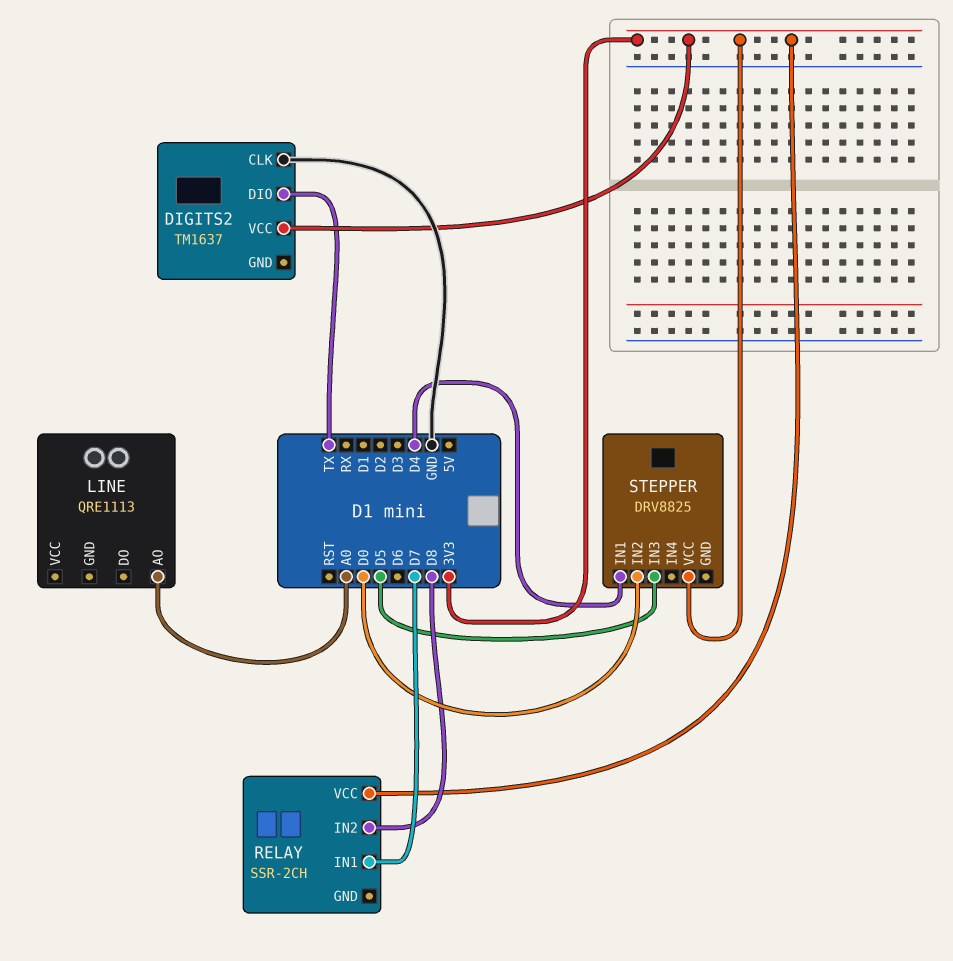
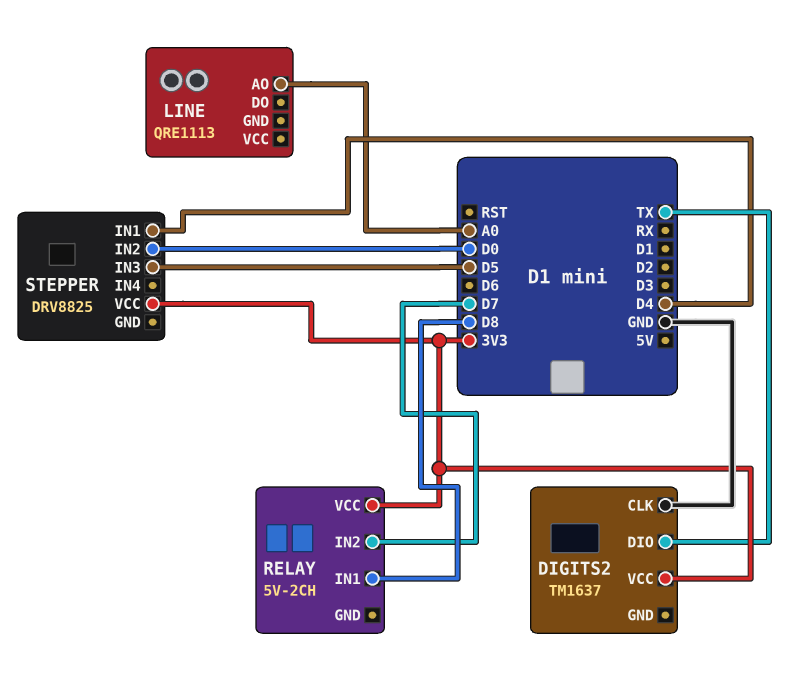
RELAY: SSR-2CH -> 5V-2CH
RELAY pin IN1: D7 -> D8
RELAY pin IN2: D8 -> D7

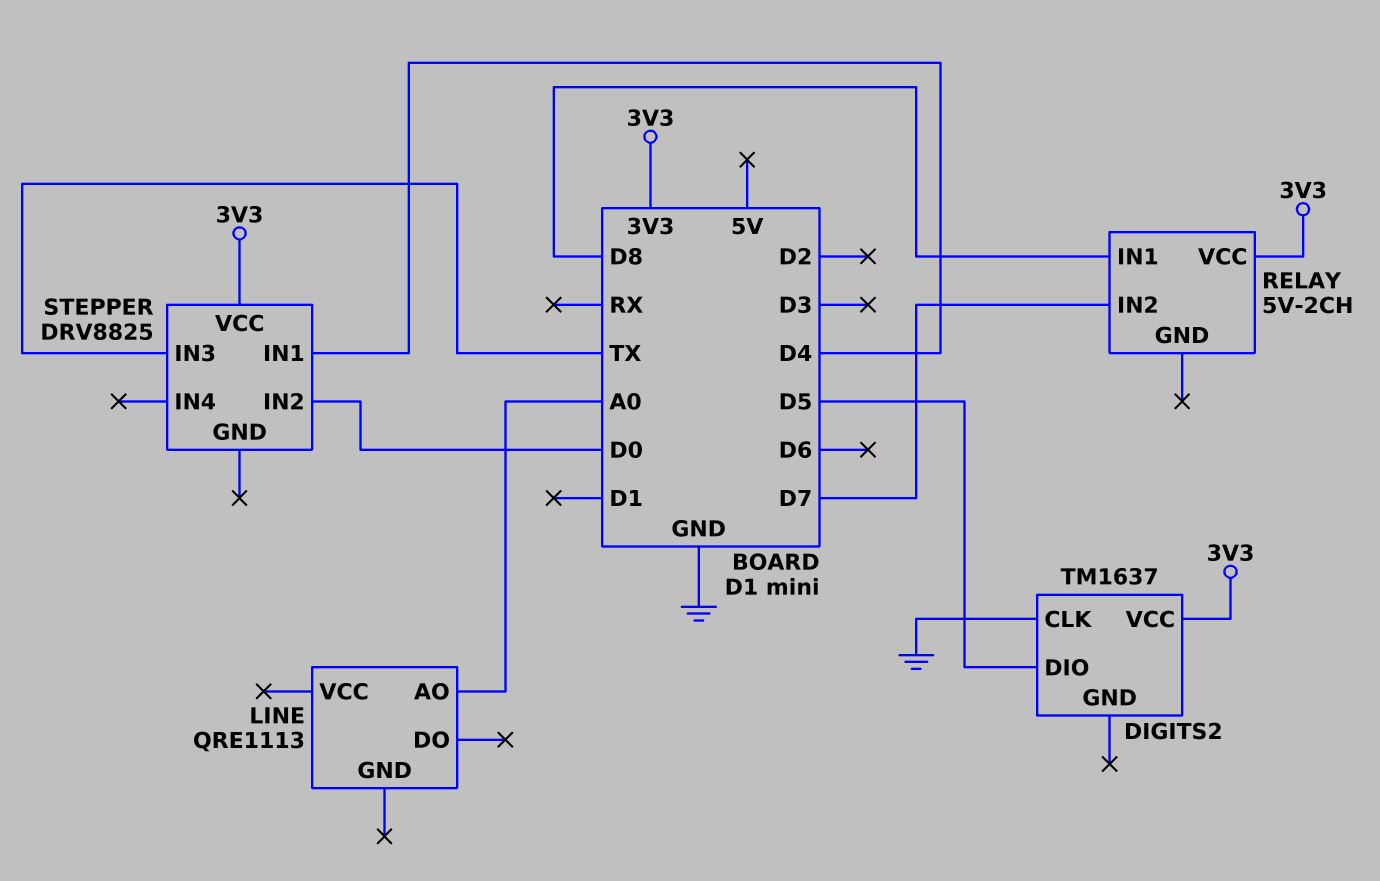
DIGITS2 pin DIO: TX -> D5
STEPPER pin IN3: D5 -> TX

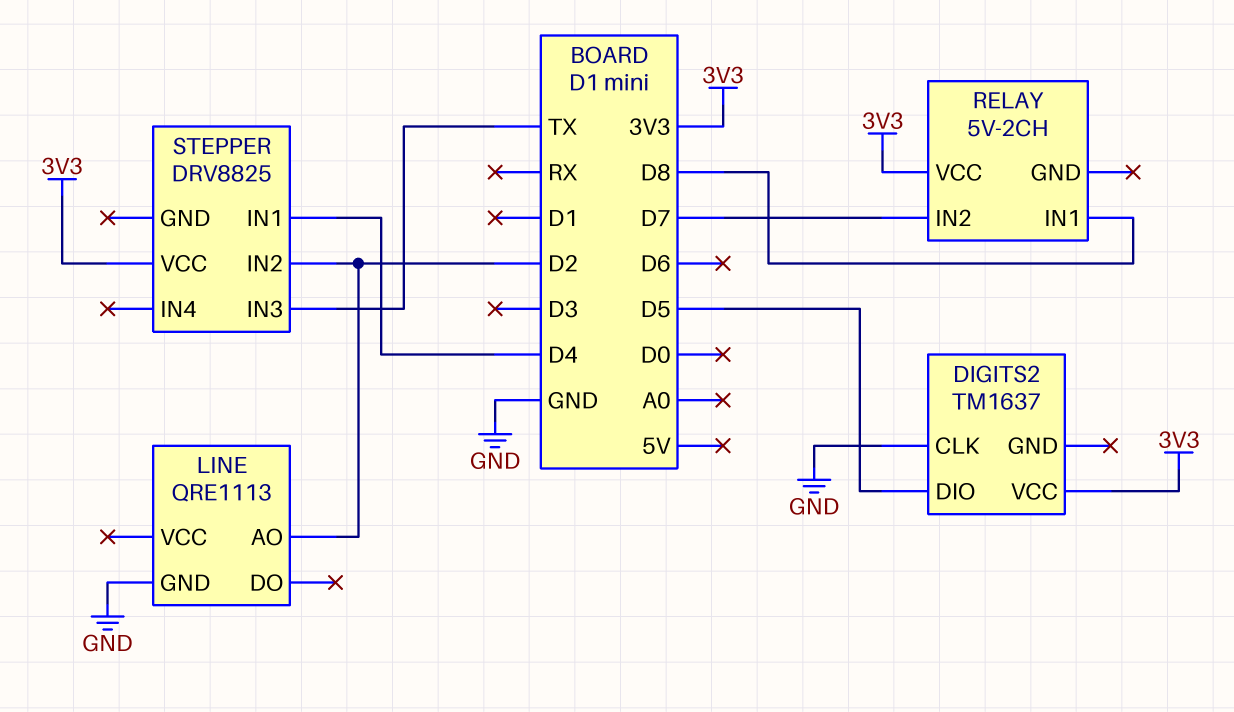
LINE pin AO: A0 -> D2
LINE pin GND: none -> GND
STEPPER pin IN2: D0 -> D2

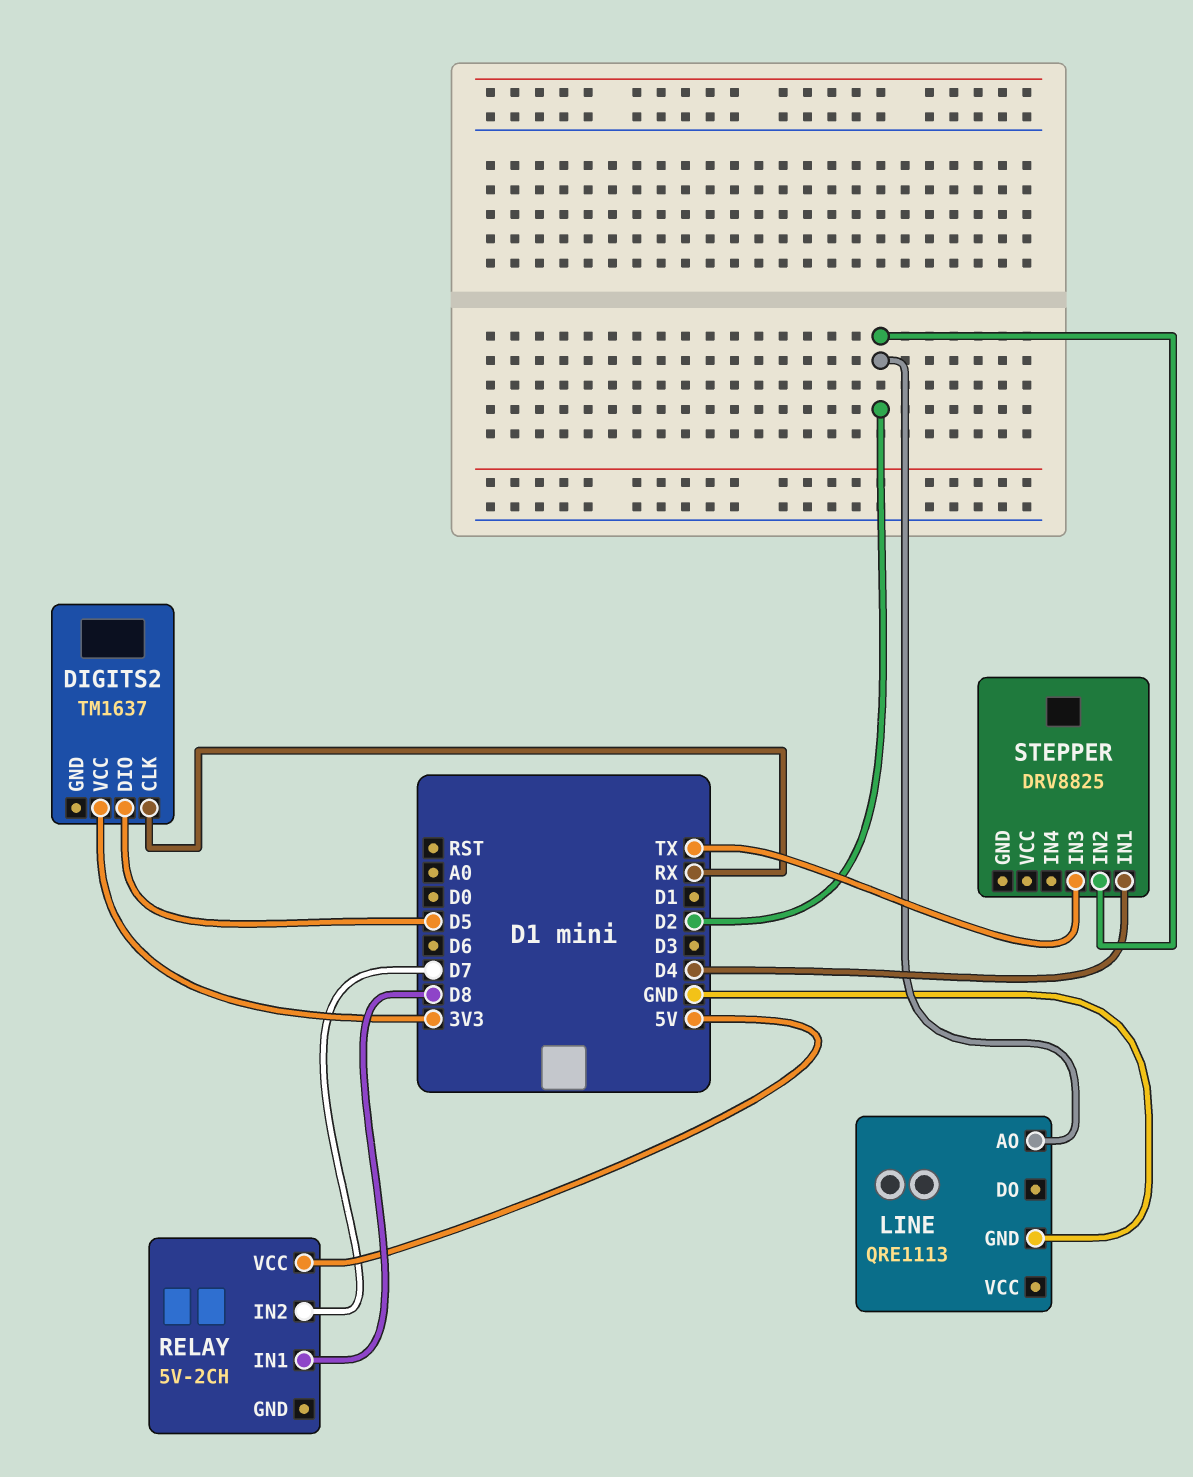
DIGITS2 pin CLK: GND -> RX
RELAY pin VCC: 3V3 -> 5V
STEPPER pin VCC: 3V3 -> none

